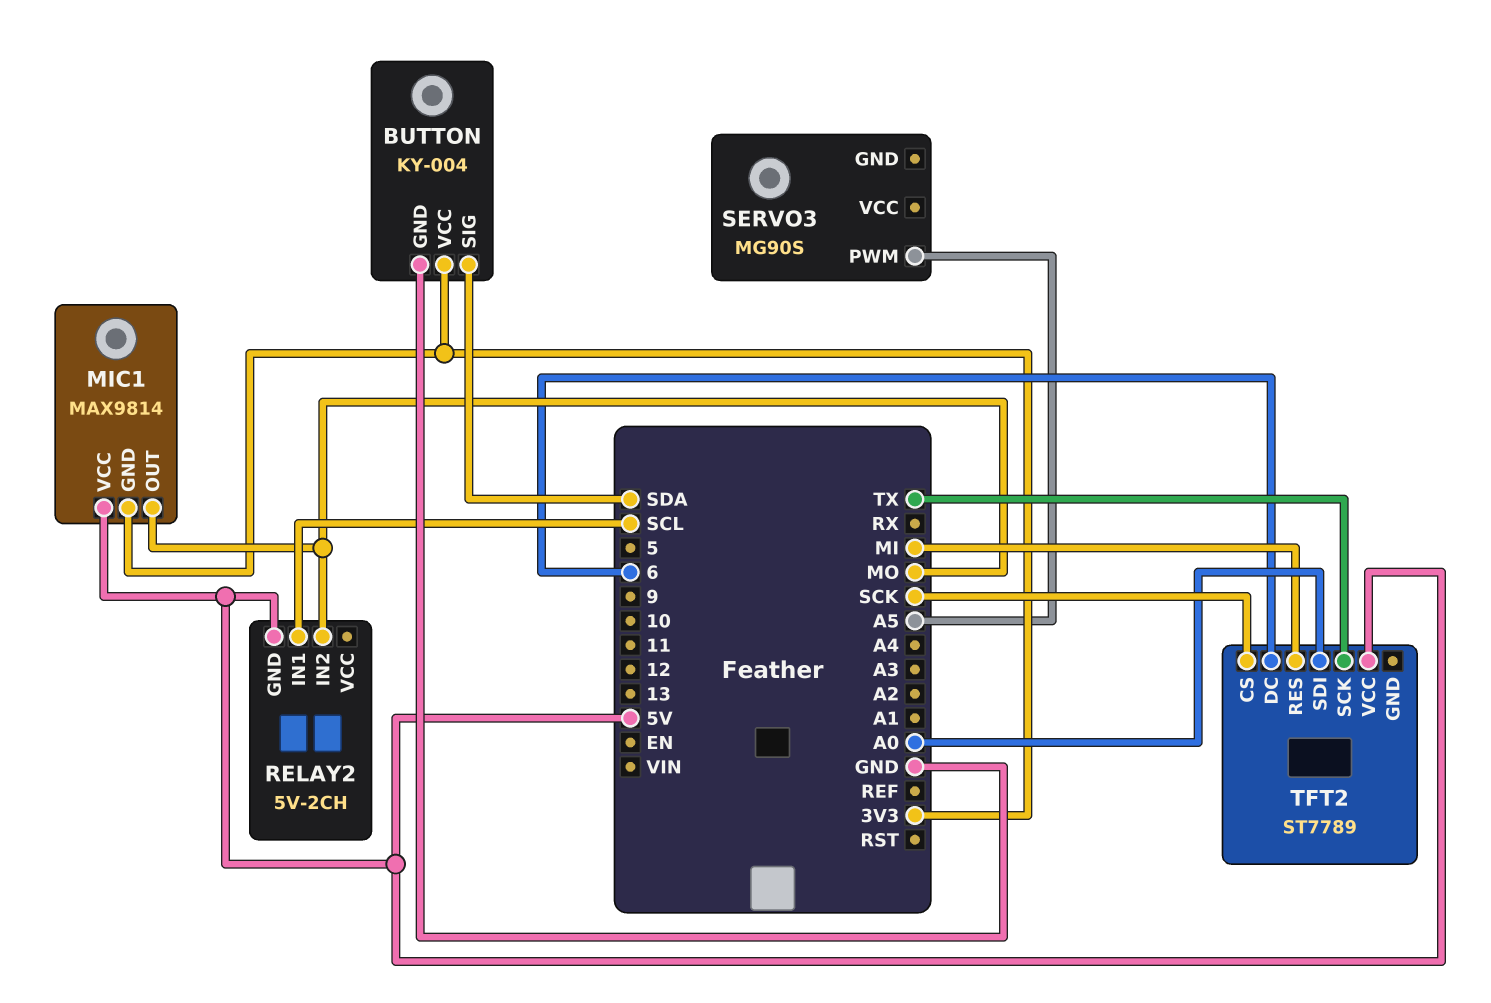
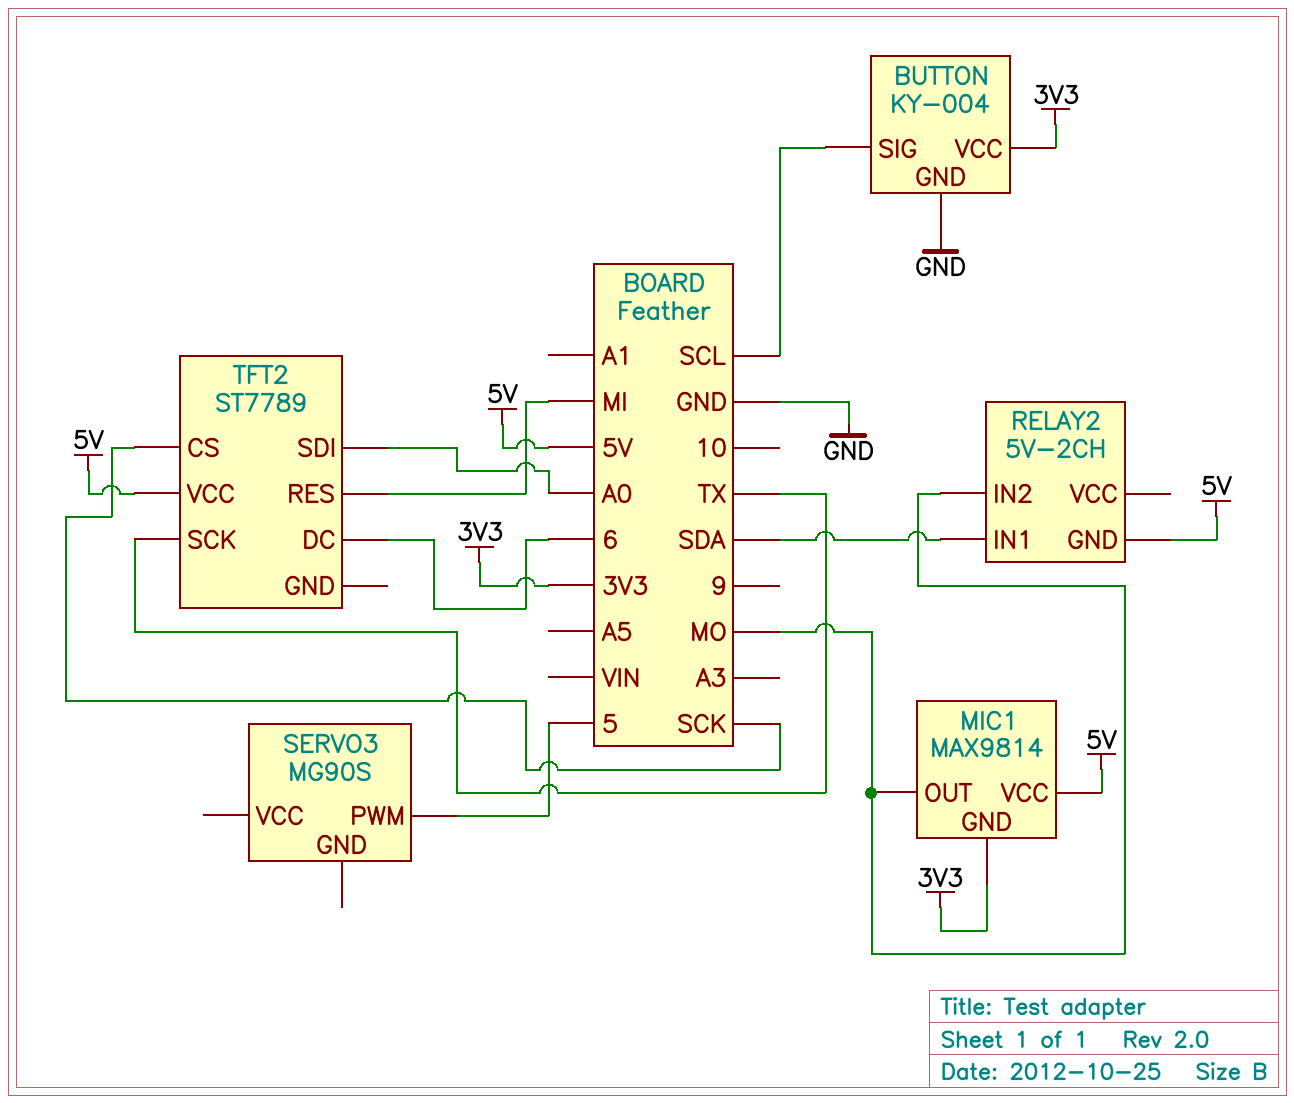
BUTTON pin SIG: SDA -> SCL
RELAY2 pin IN1: SCL -> SDA
SERVO3 pin PWM: A5 -> 5

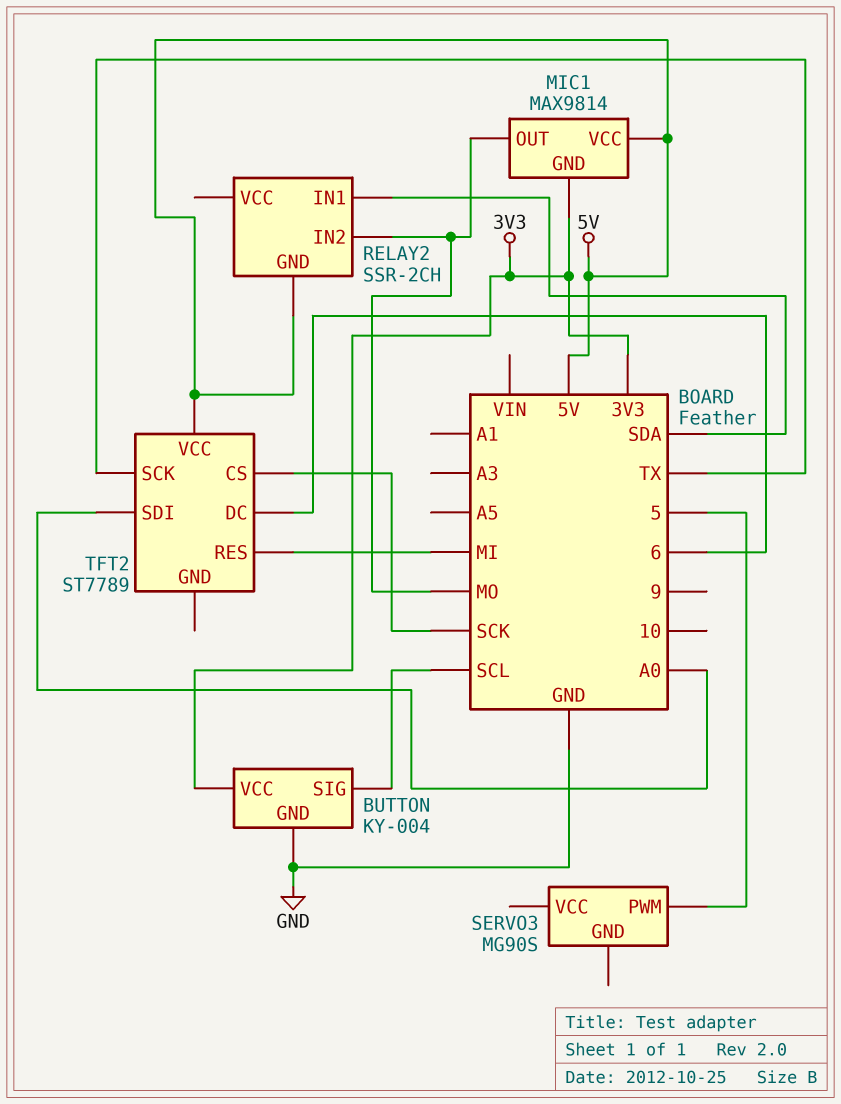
RELAY2: 5V-2CH -> SSR-2CH

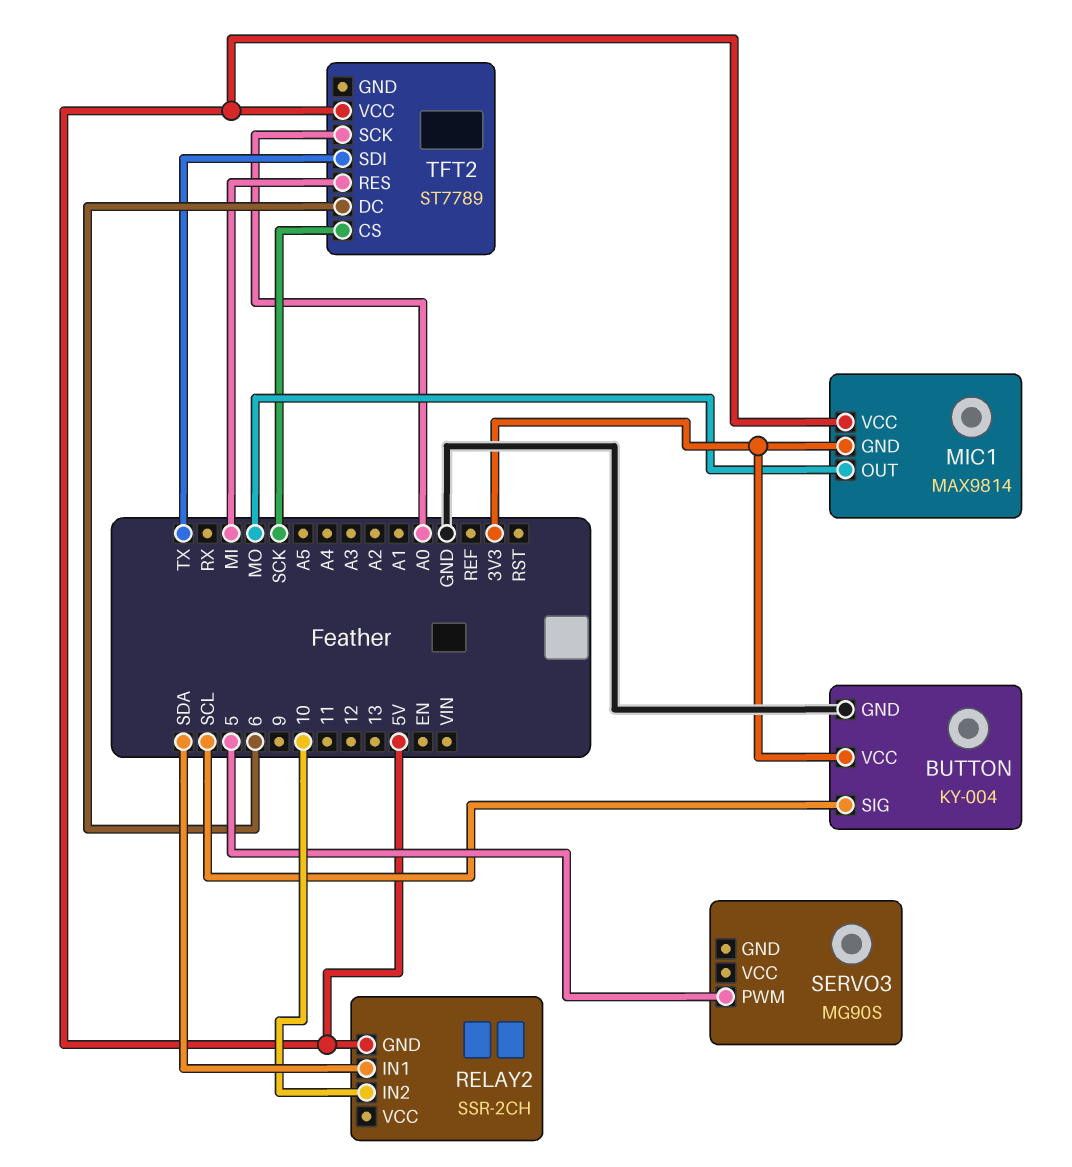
RELAY2 pin IN2: MO -> 10
TFT2 pin SCK: TX -> A0
TFT2 pin SDI: A0 -> TX

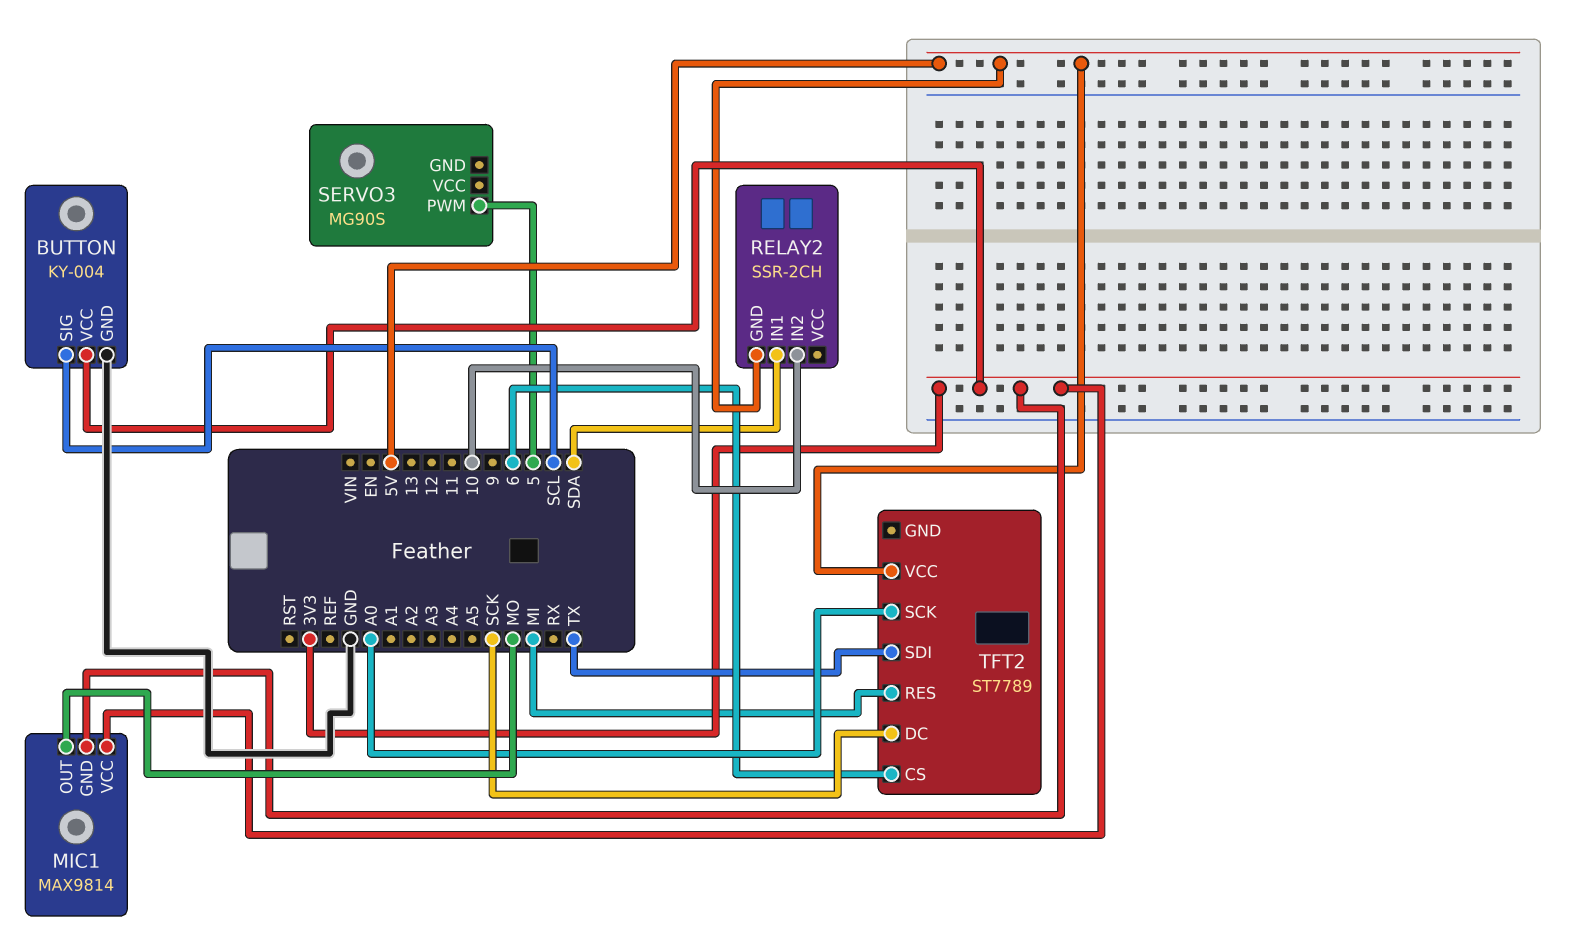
MIC1 pin VCC: 5V -> 3V3
TFT2 pin CS: SCK -> 6
TFT2 pin DC: 6 -> SCK

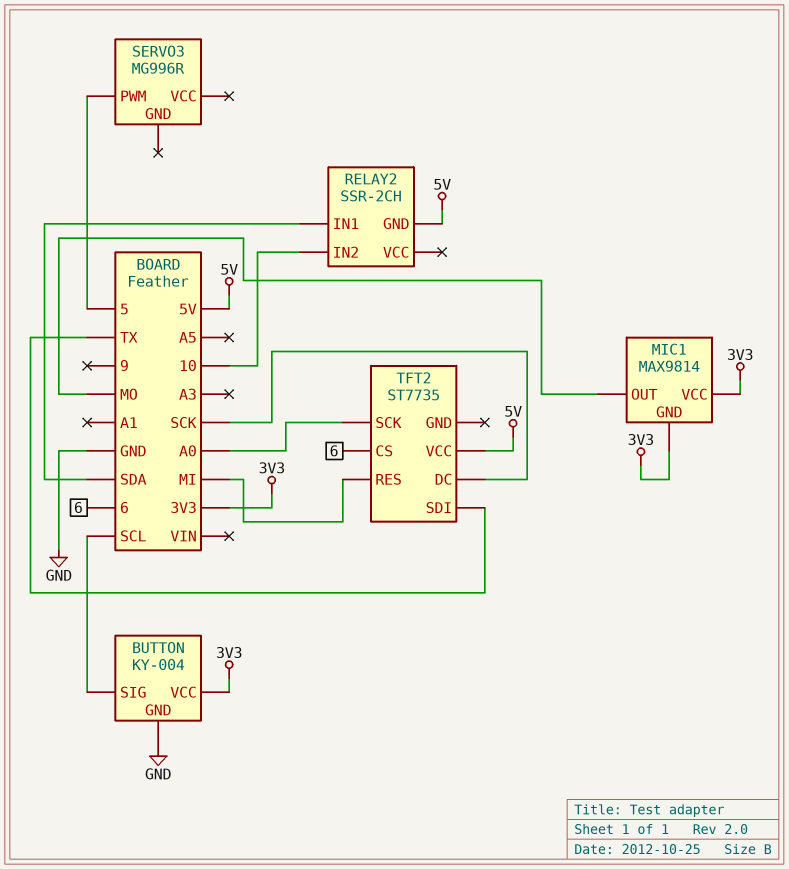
SERVO3: MG90S -> MG996R
TFT2: ST7789 -> ST7735

